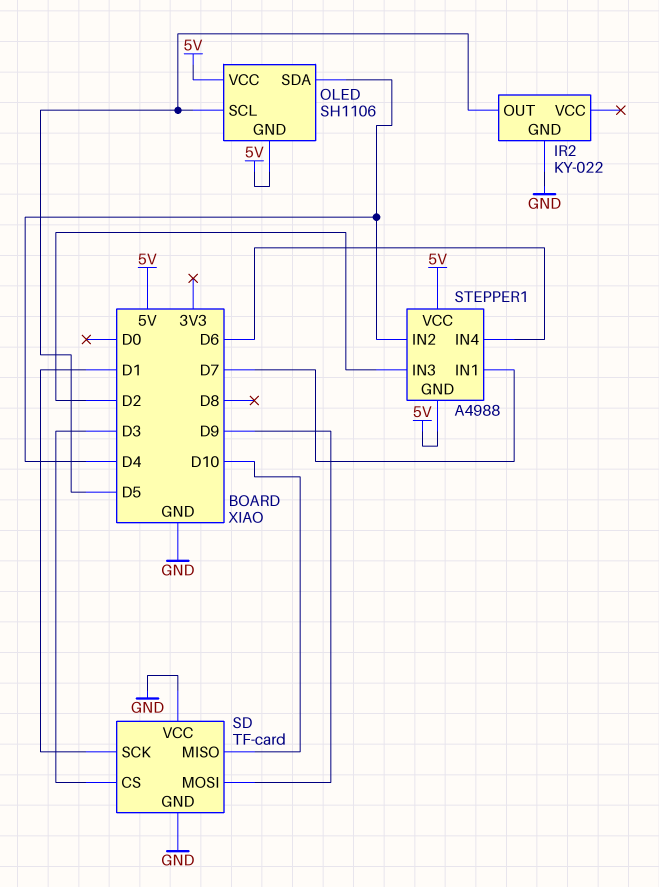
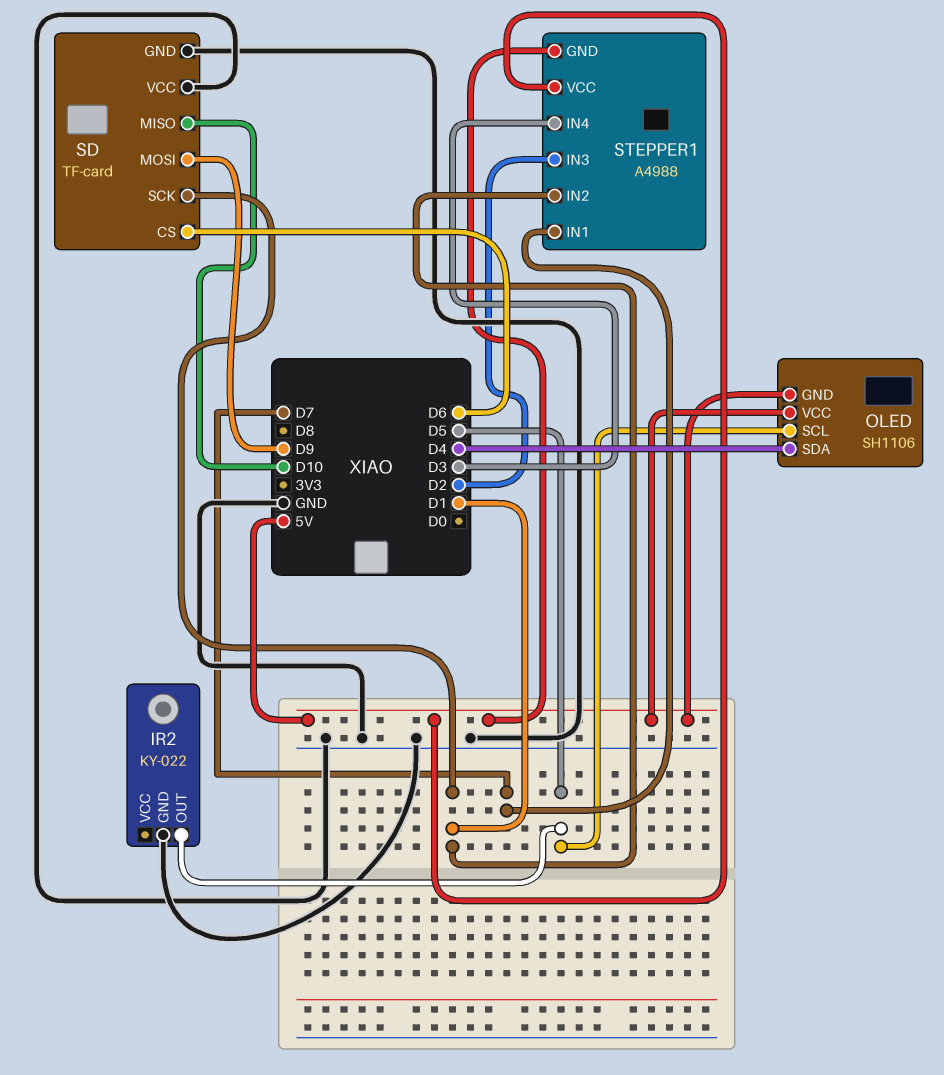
SD pin CS: D3 -> D6
STEPPER1 pin IN2: D4 -> D1
STEPPER1 pin IN4: D6 -> D3

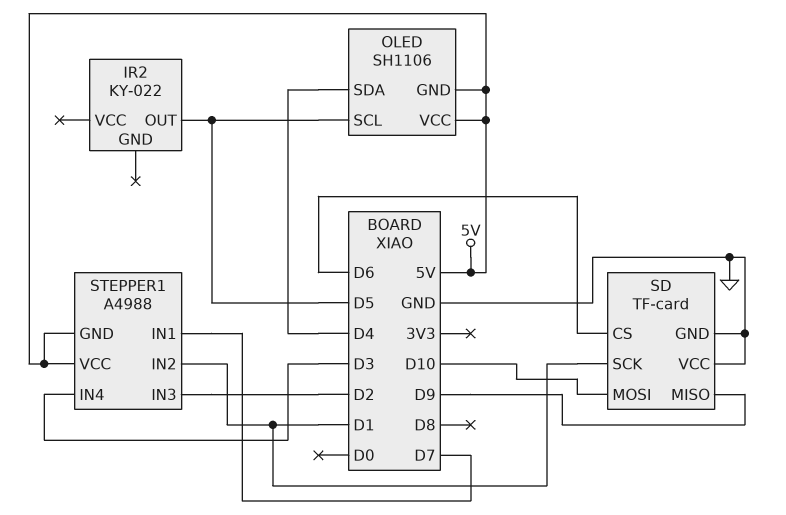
IR2 pin GND: GND -> none
SD pin MISO: D10 -> D9
SD pin MOSI: D9 -> D10

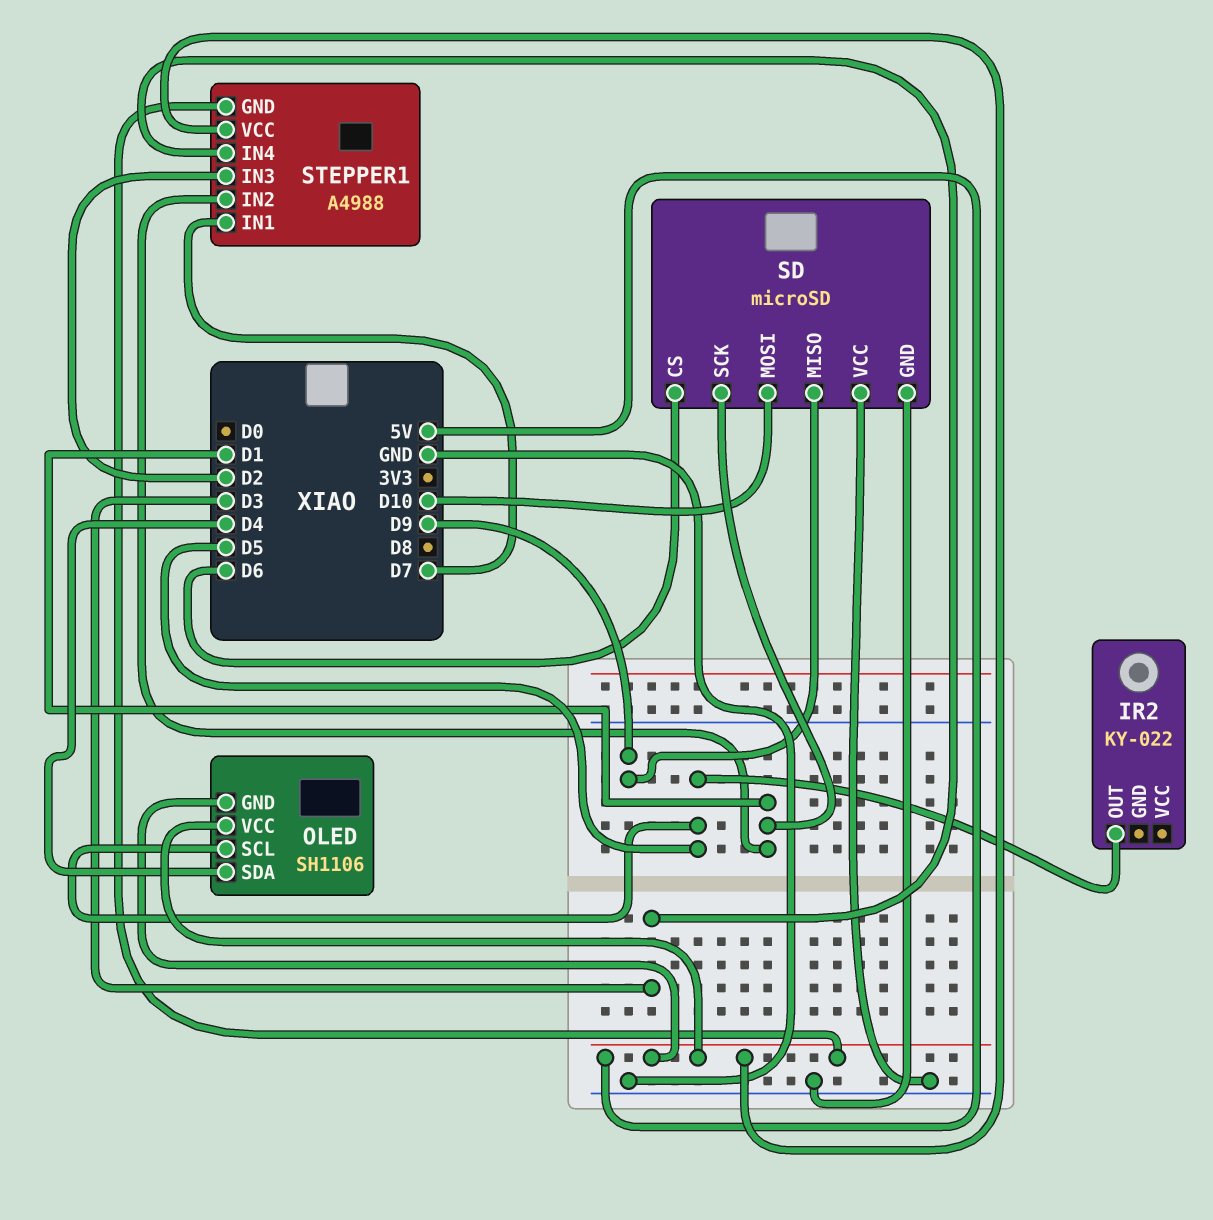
SD: TF-card -> microSD

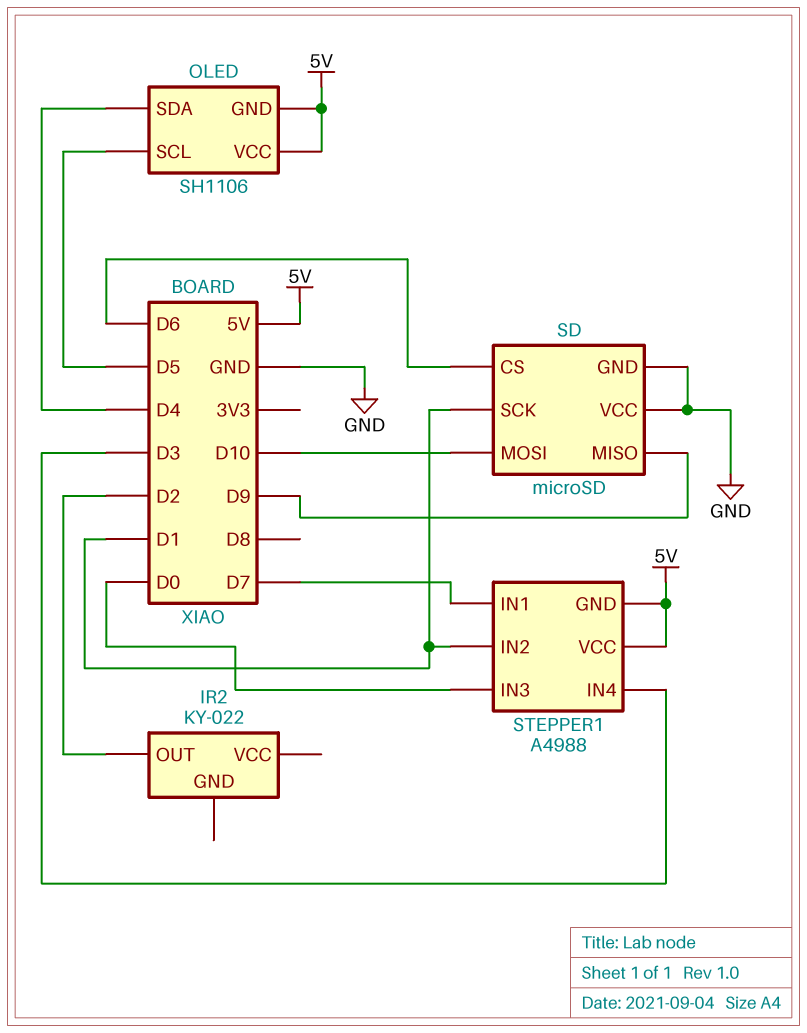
IR2 pin OUT: D5 -> D2
STEPPER1 pin IN3: D2 -> D0

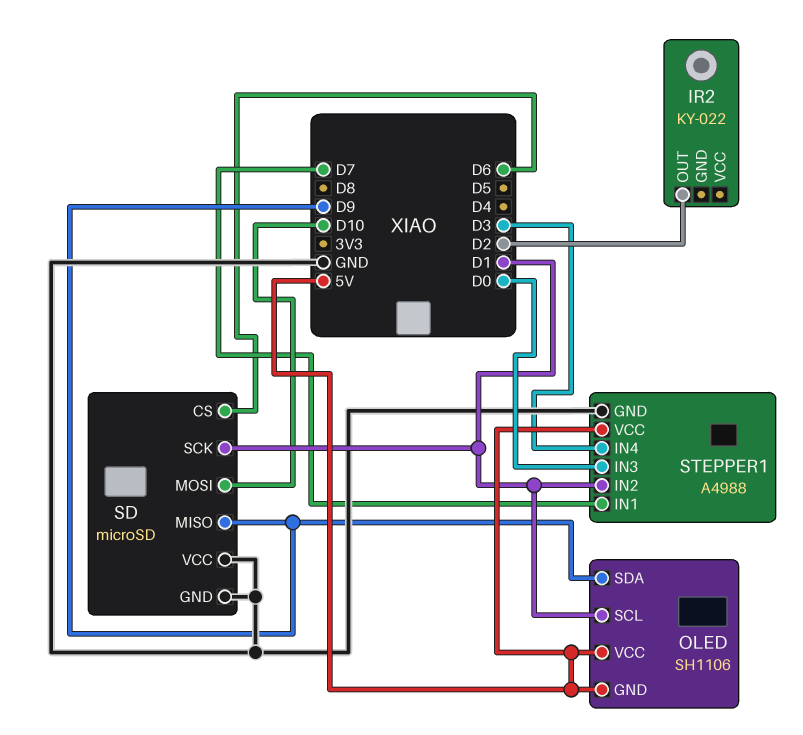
OLED pin SCL: D5 -> D1
OLED pin SDA: D4 -> D9
STEPPER1 pin GND: 5V -> GND

